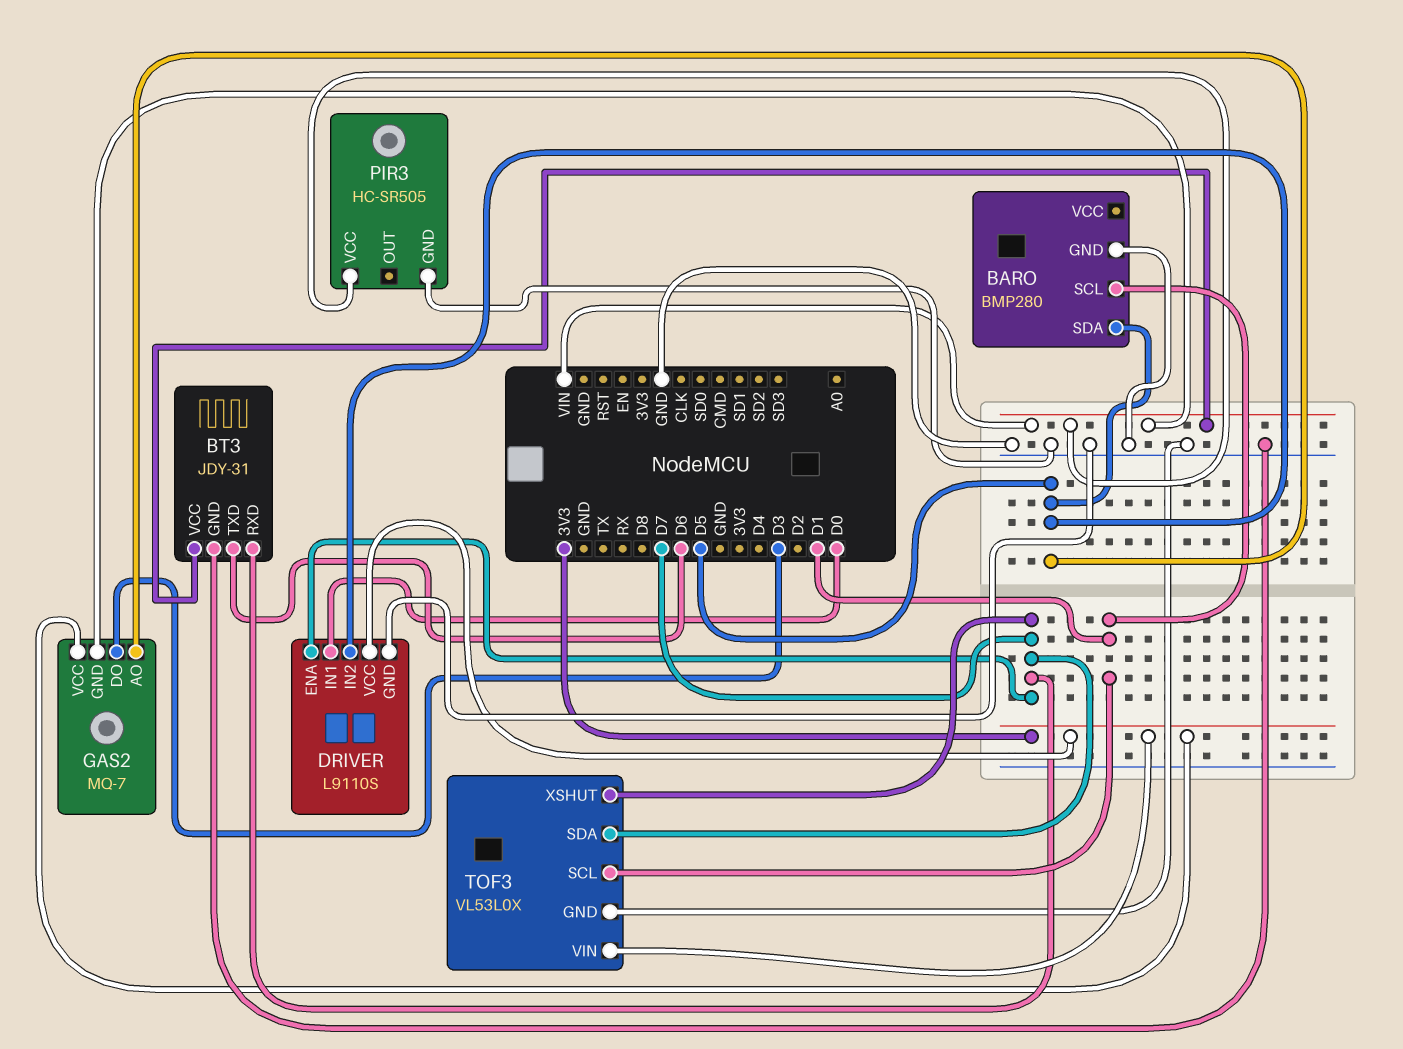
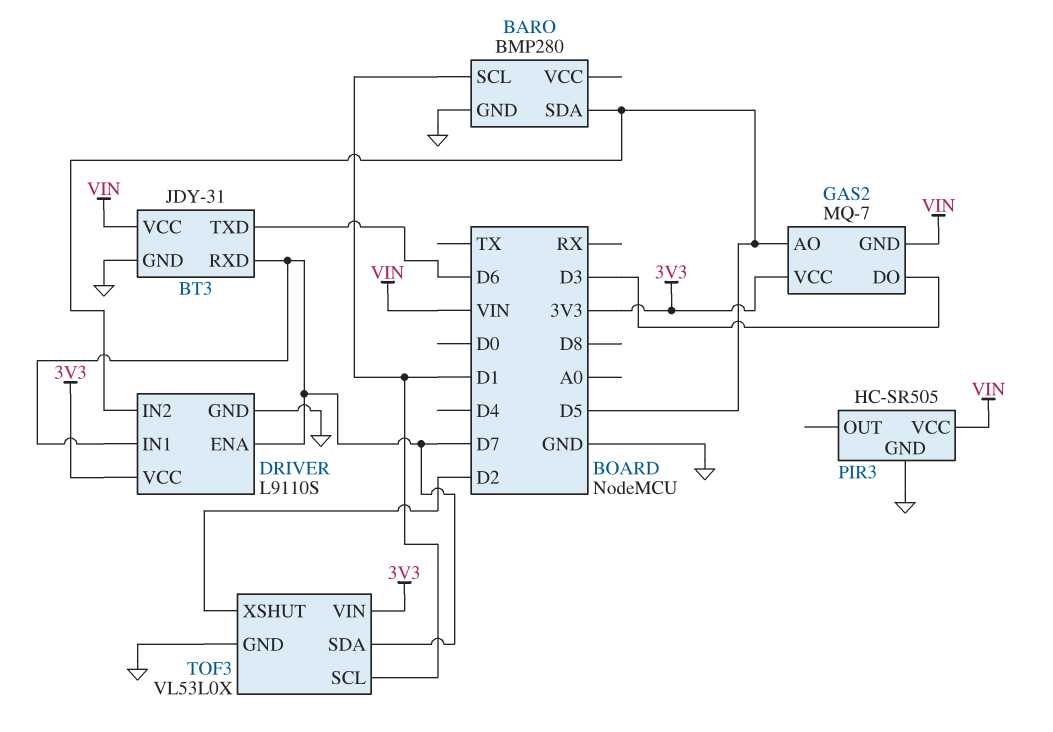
DRIVER pin IN1: D0 -> D7
TOF3 pin XSHUT: D7 -> D2

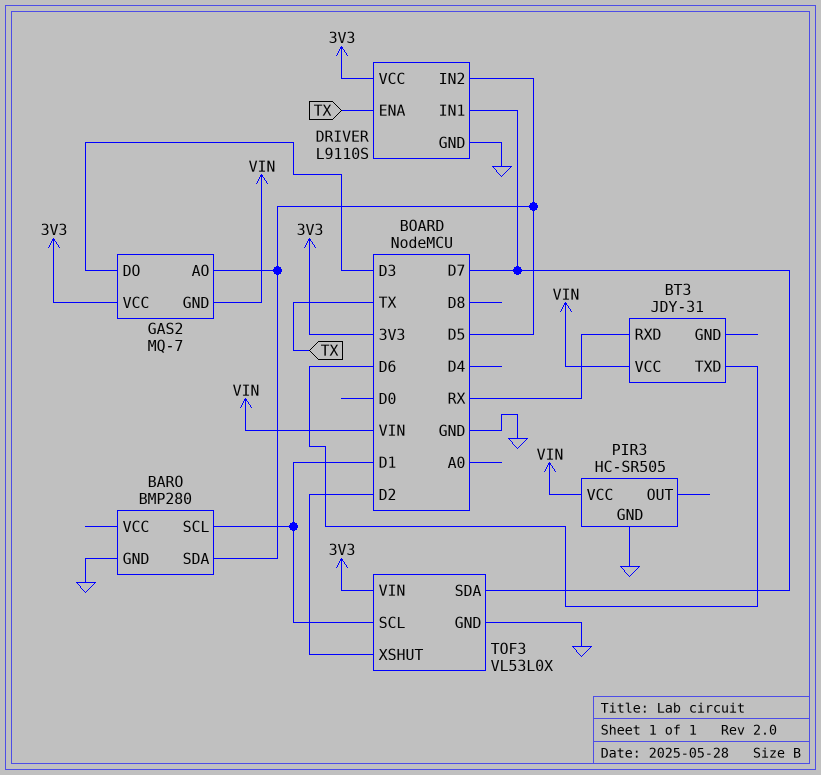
BT3 pin GND: GND -> none
BT3 pin RXD: D7 -> RX
DRIVER pin ENA: D7 -> TX

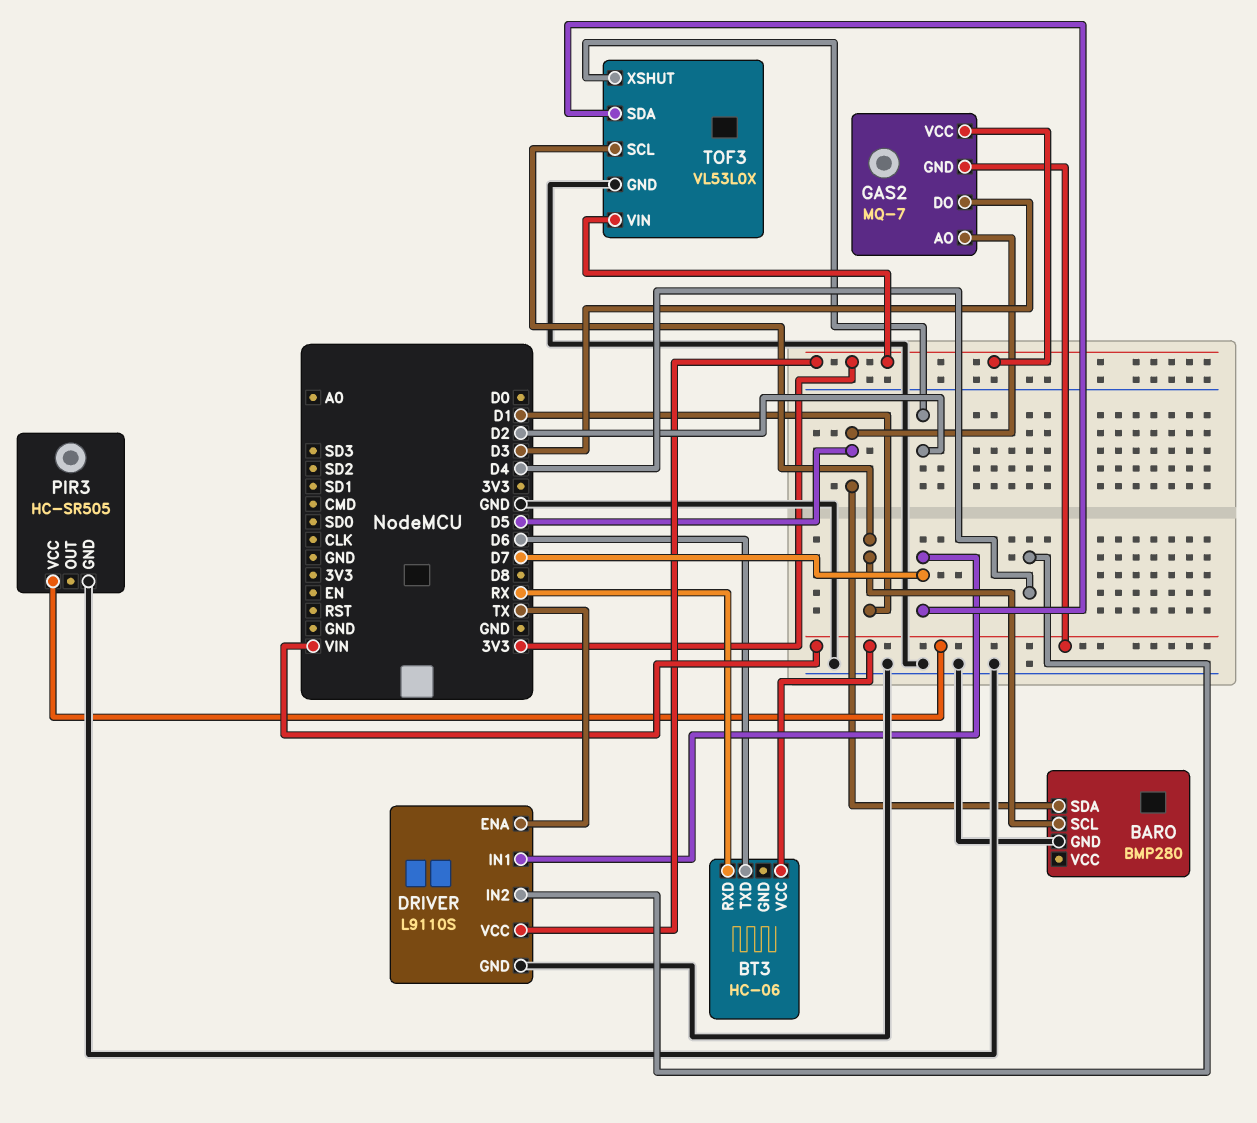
BT3: JDY-31 -> HC-06
DRIVER pin IN2: D5 -> D4

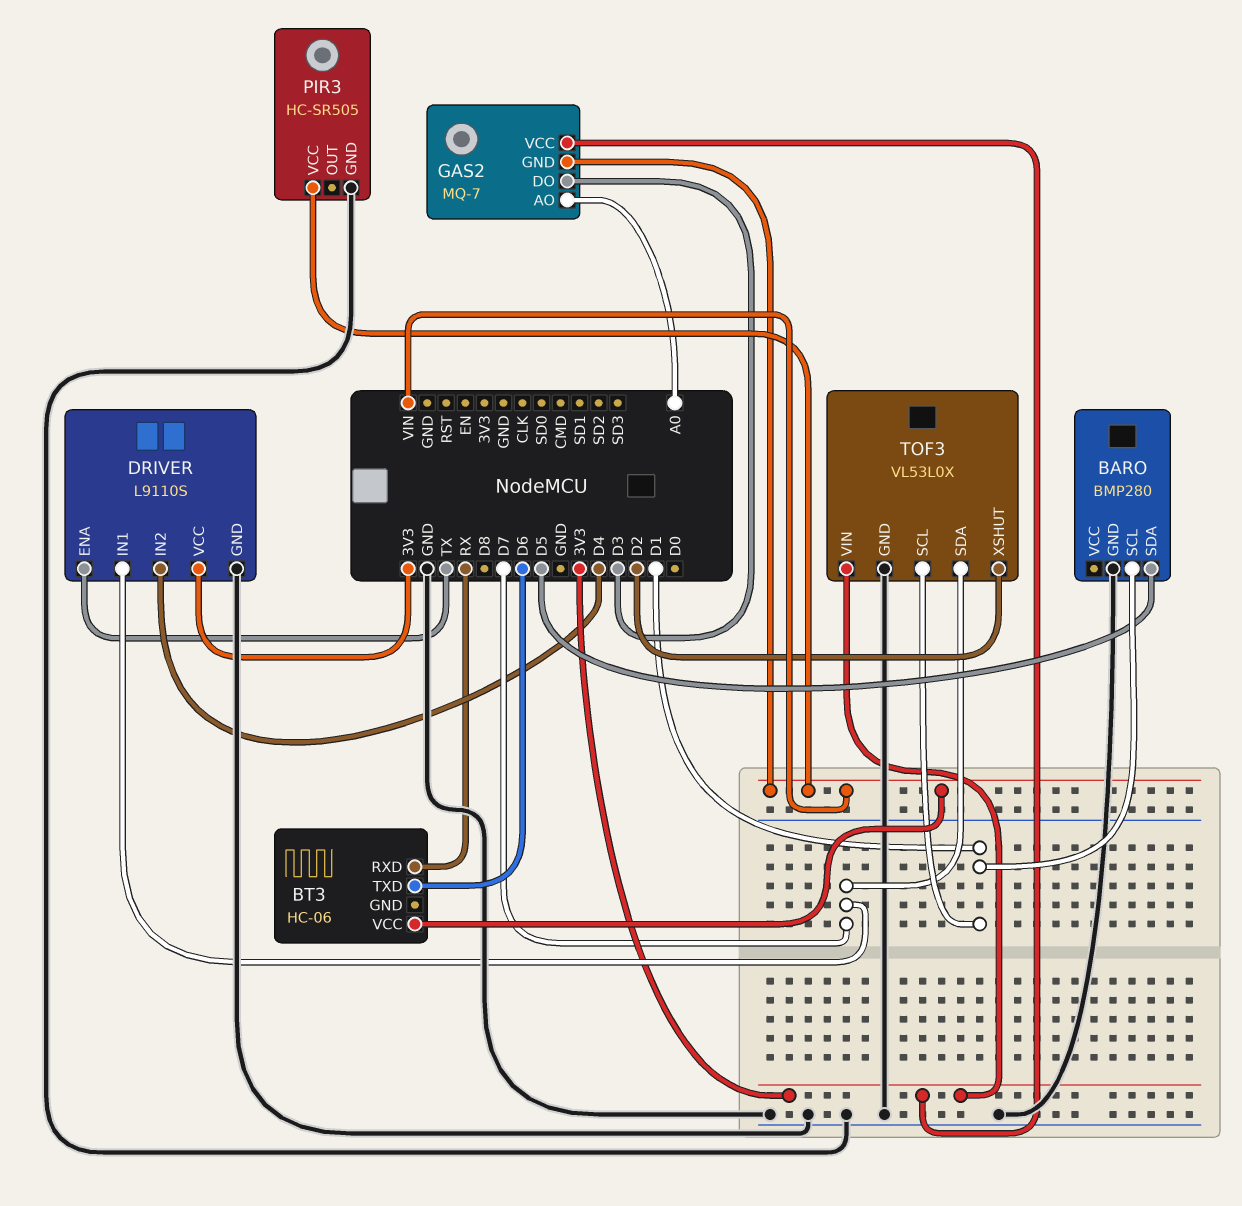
GAS2 pin AO: D5 -> A0

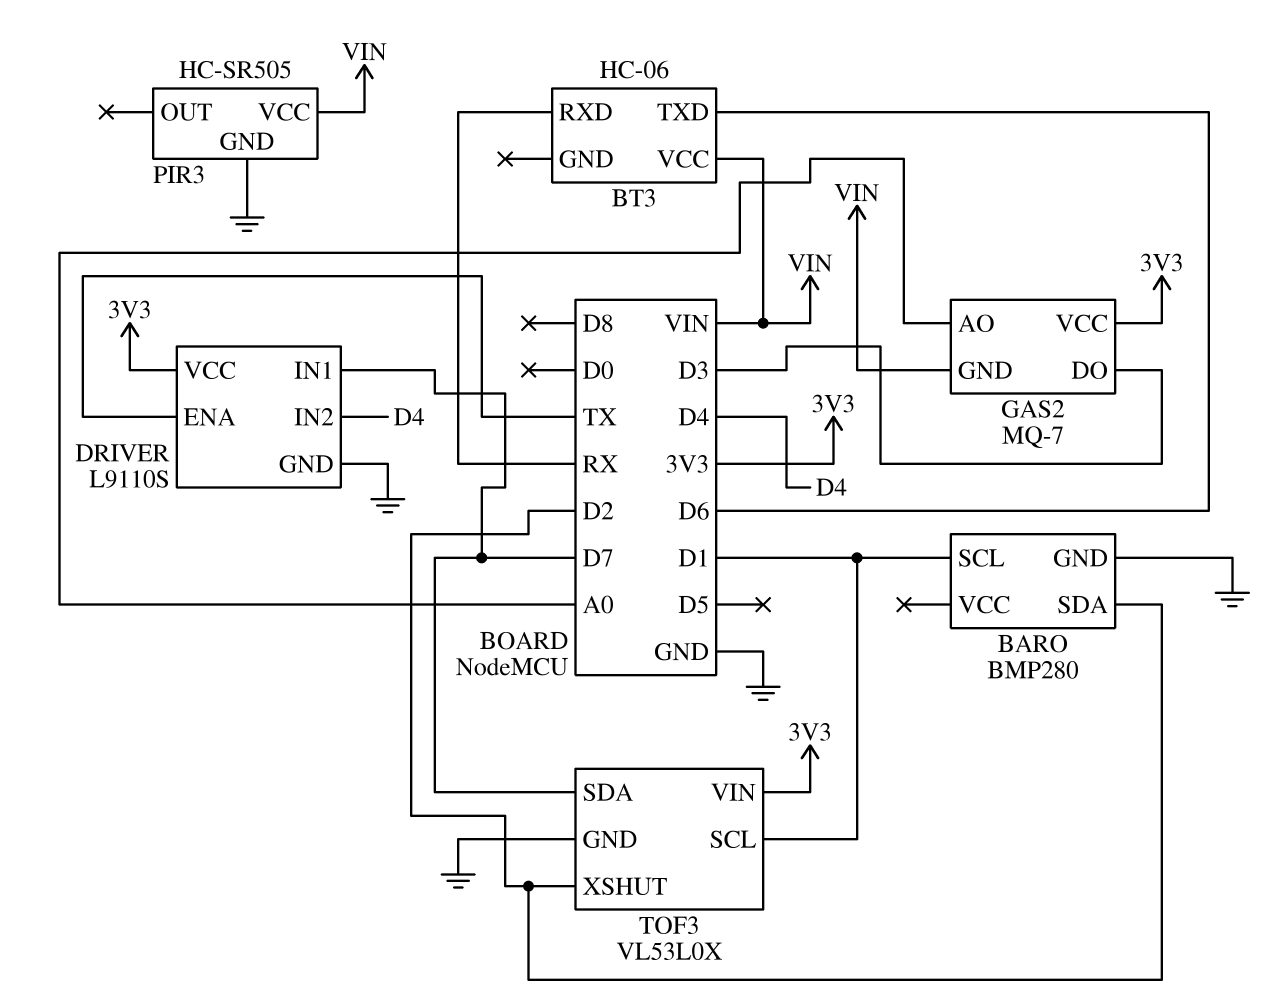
BARO pin SDA: D5 -> D2

